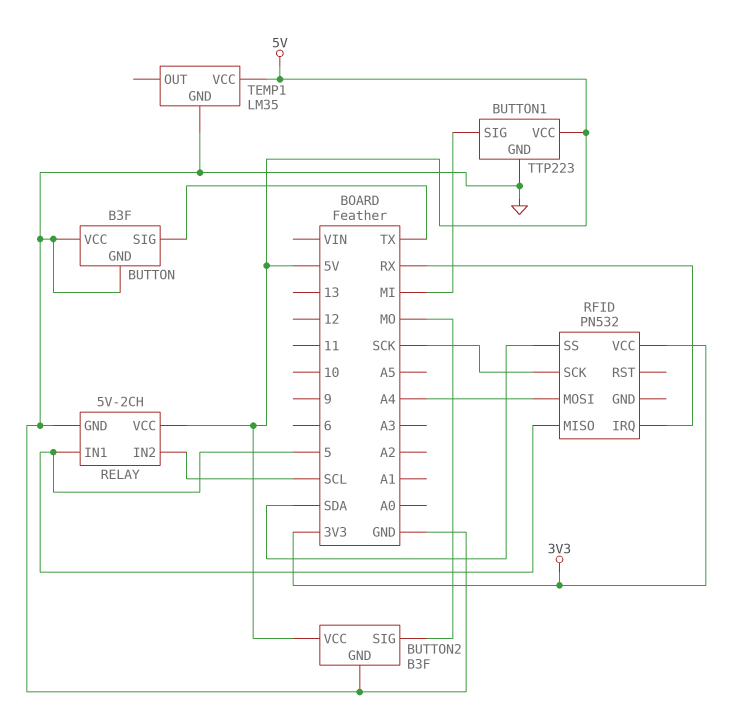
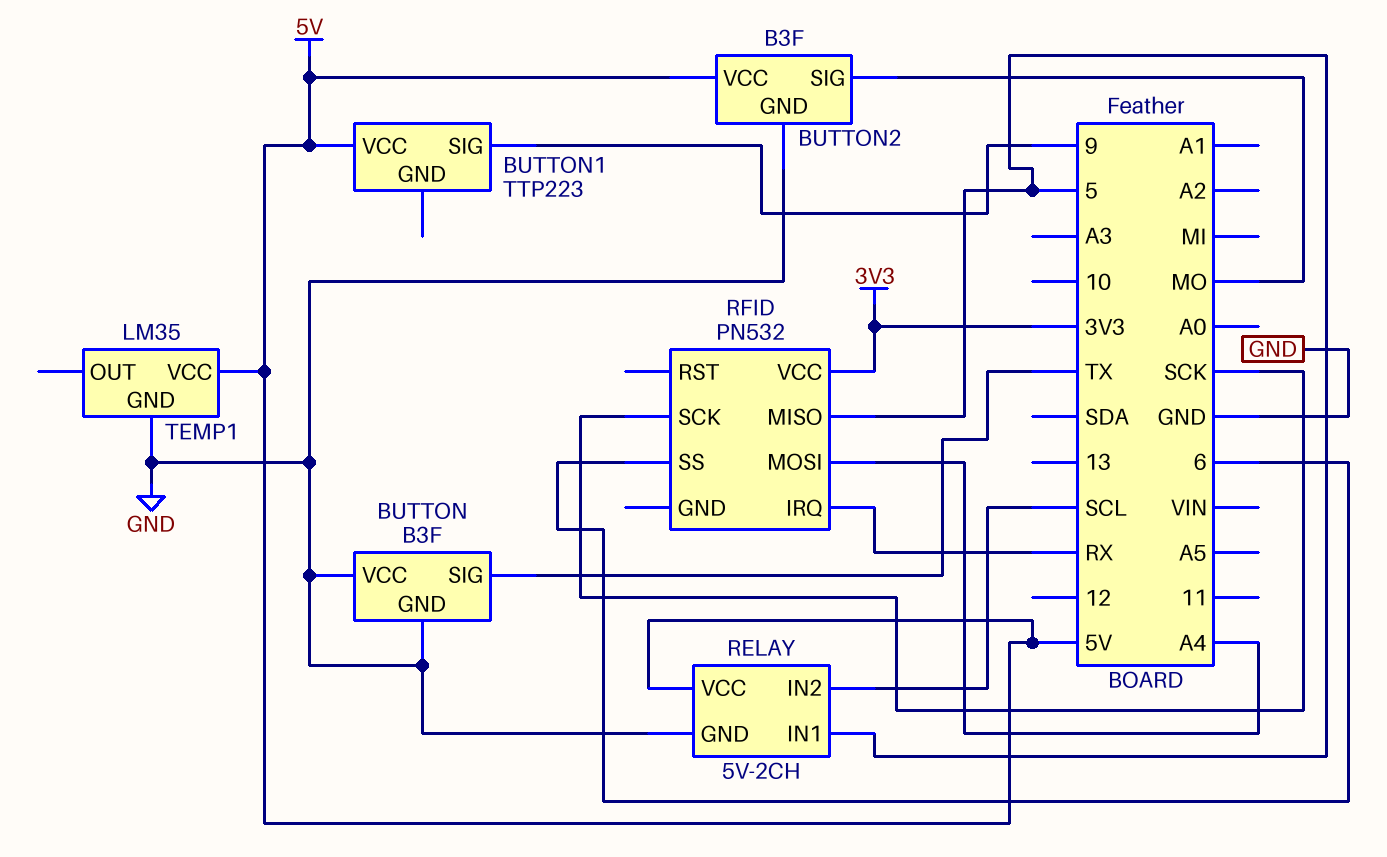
BUTTON1 pin GND: GND -> none
BUTTON1 pin SIG: MI -> 9
RFID pin SS: SDA -> 6

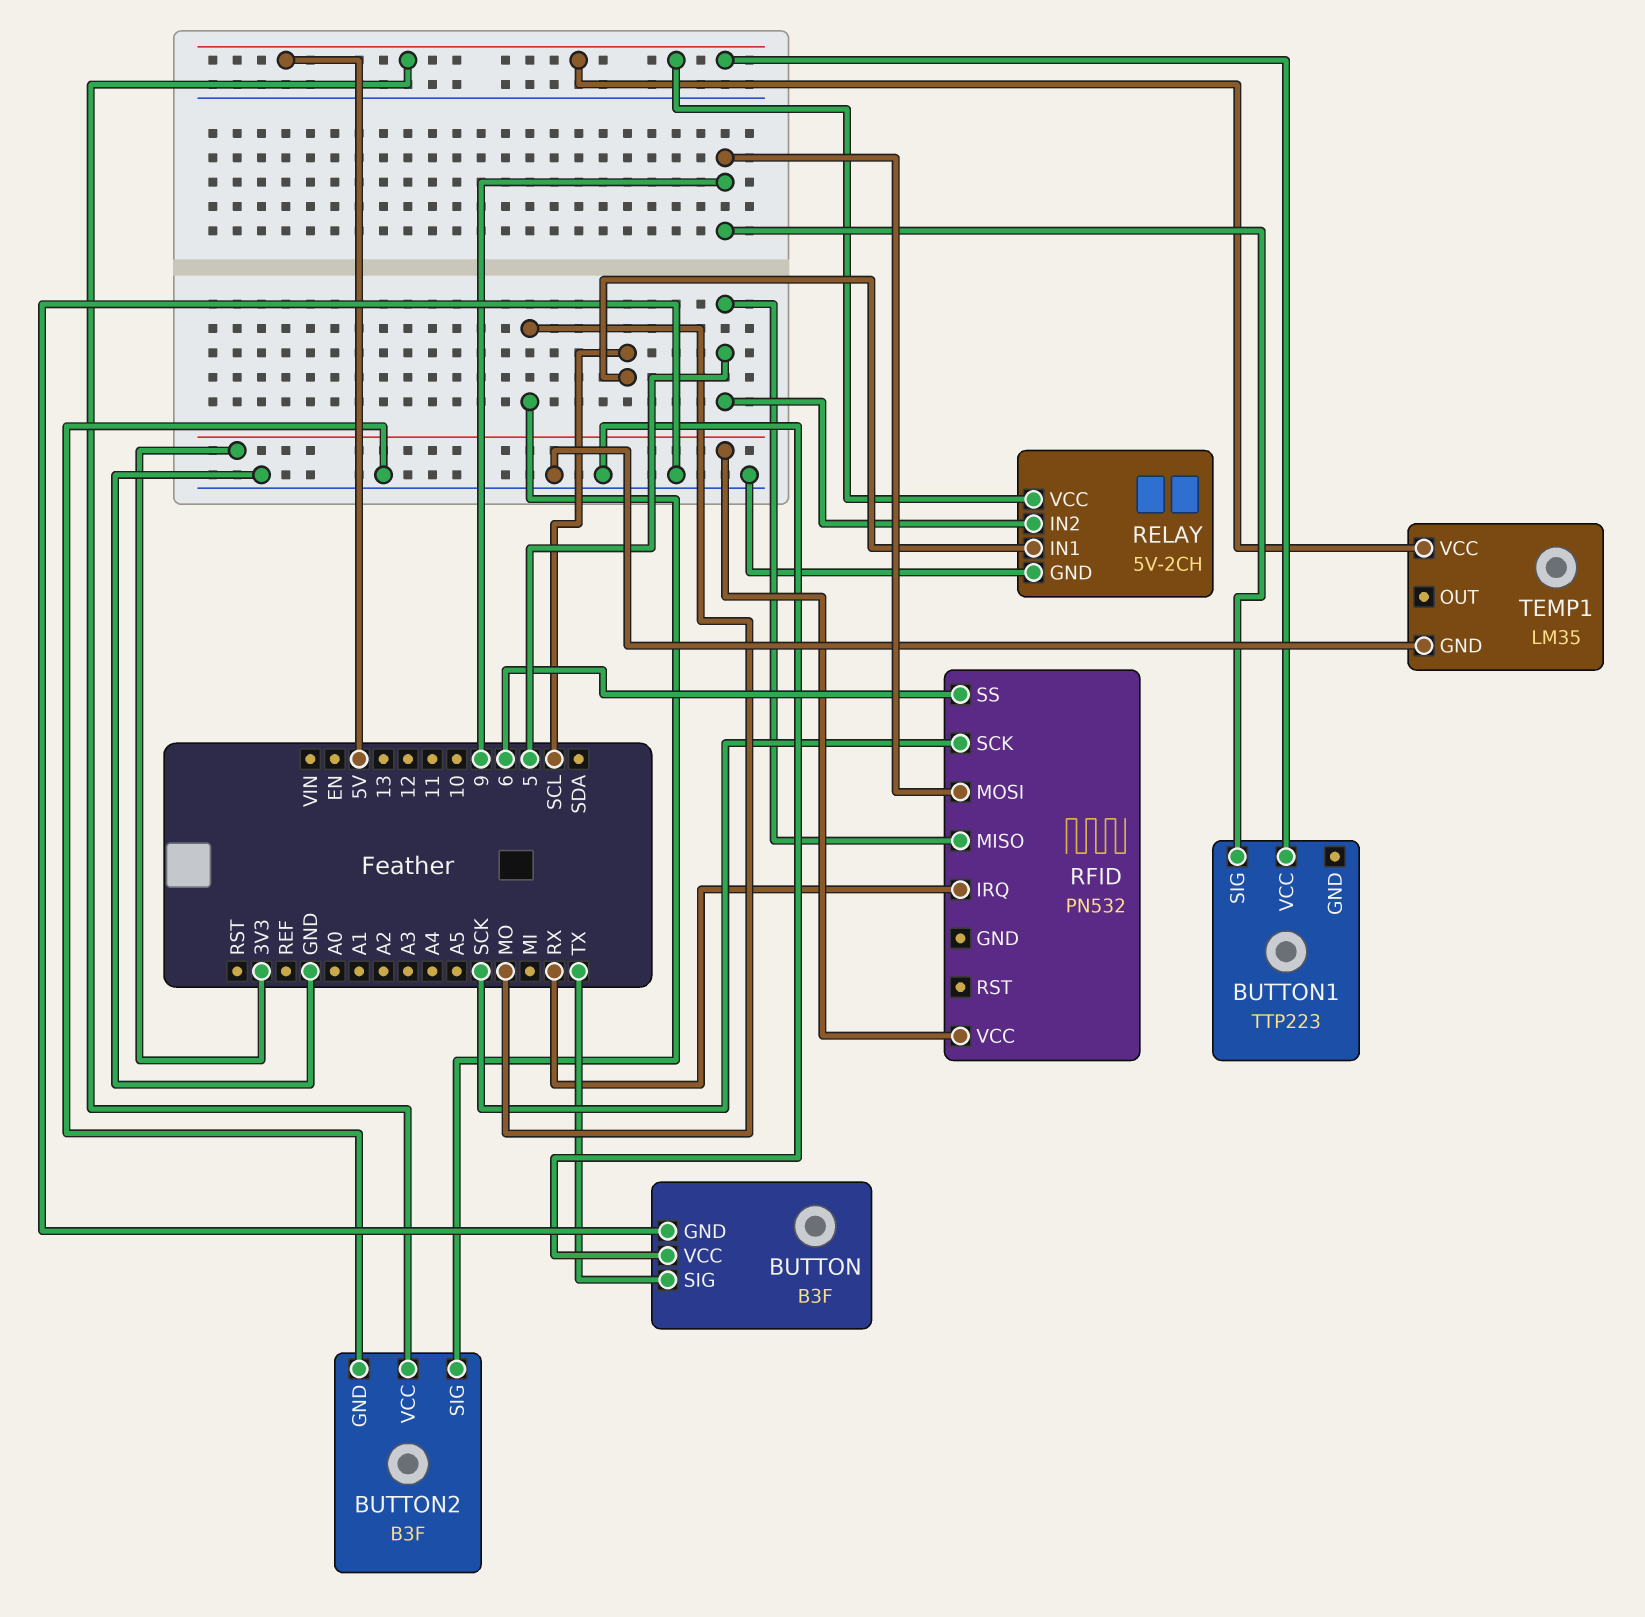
RELAY pin IN1: 5 -> SCL
RELAY pin IN2: SCL -> 5
RFID pin MOSI: A4 -> 9

